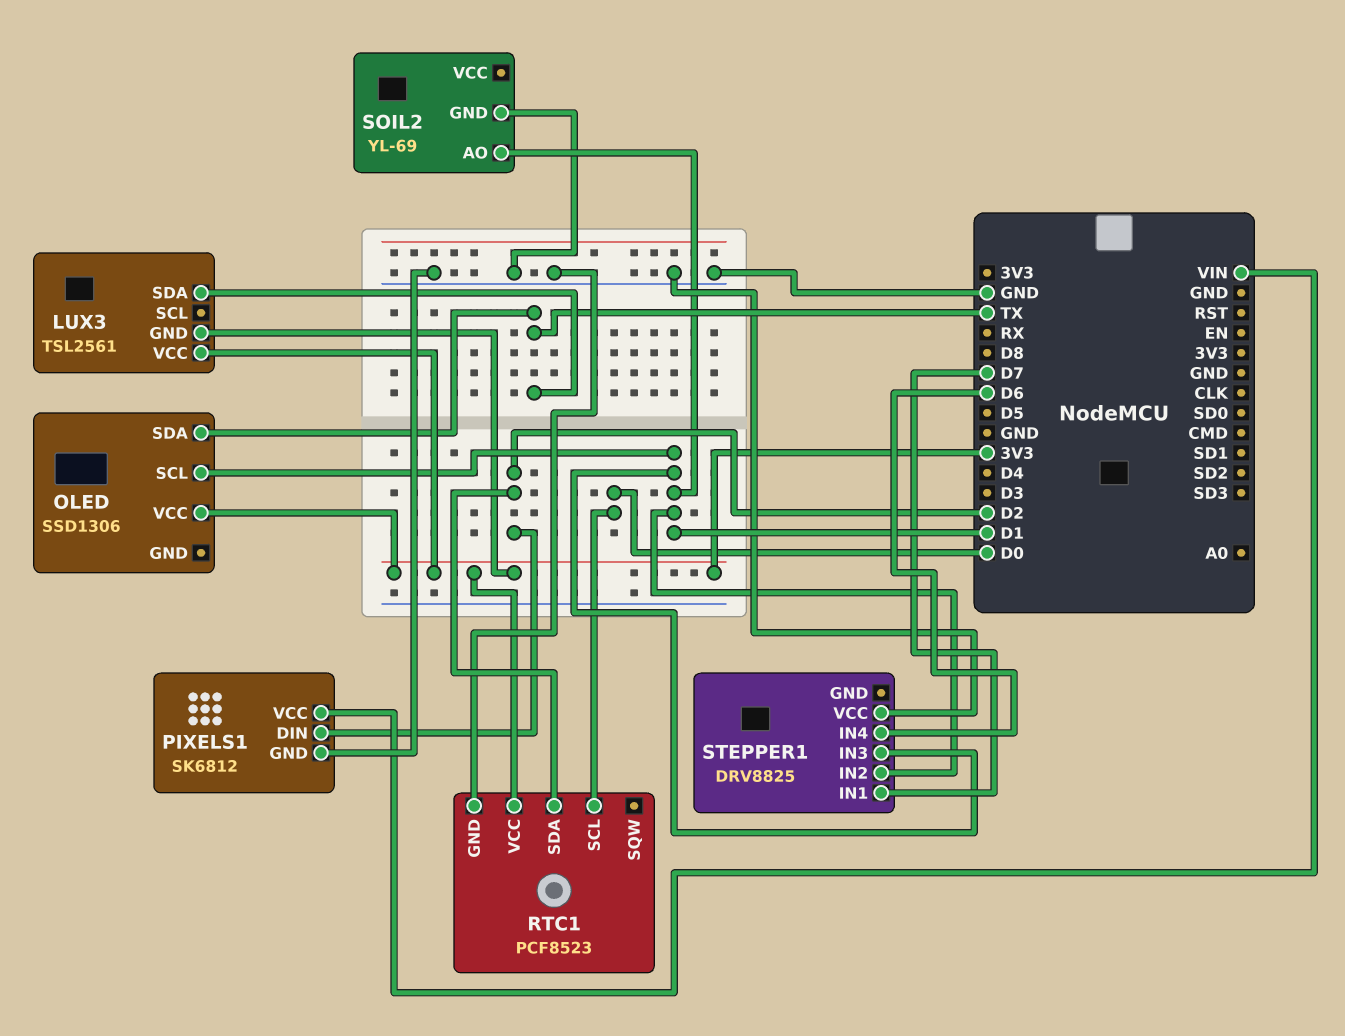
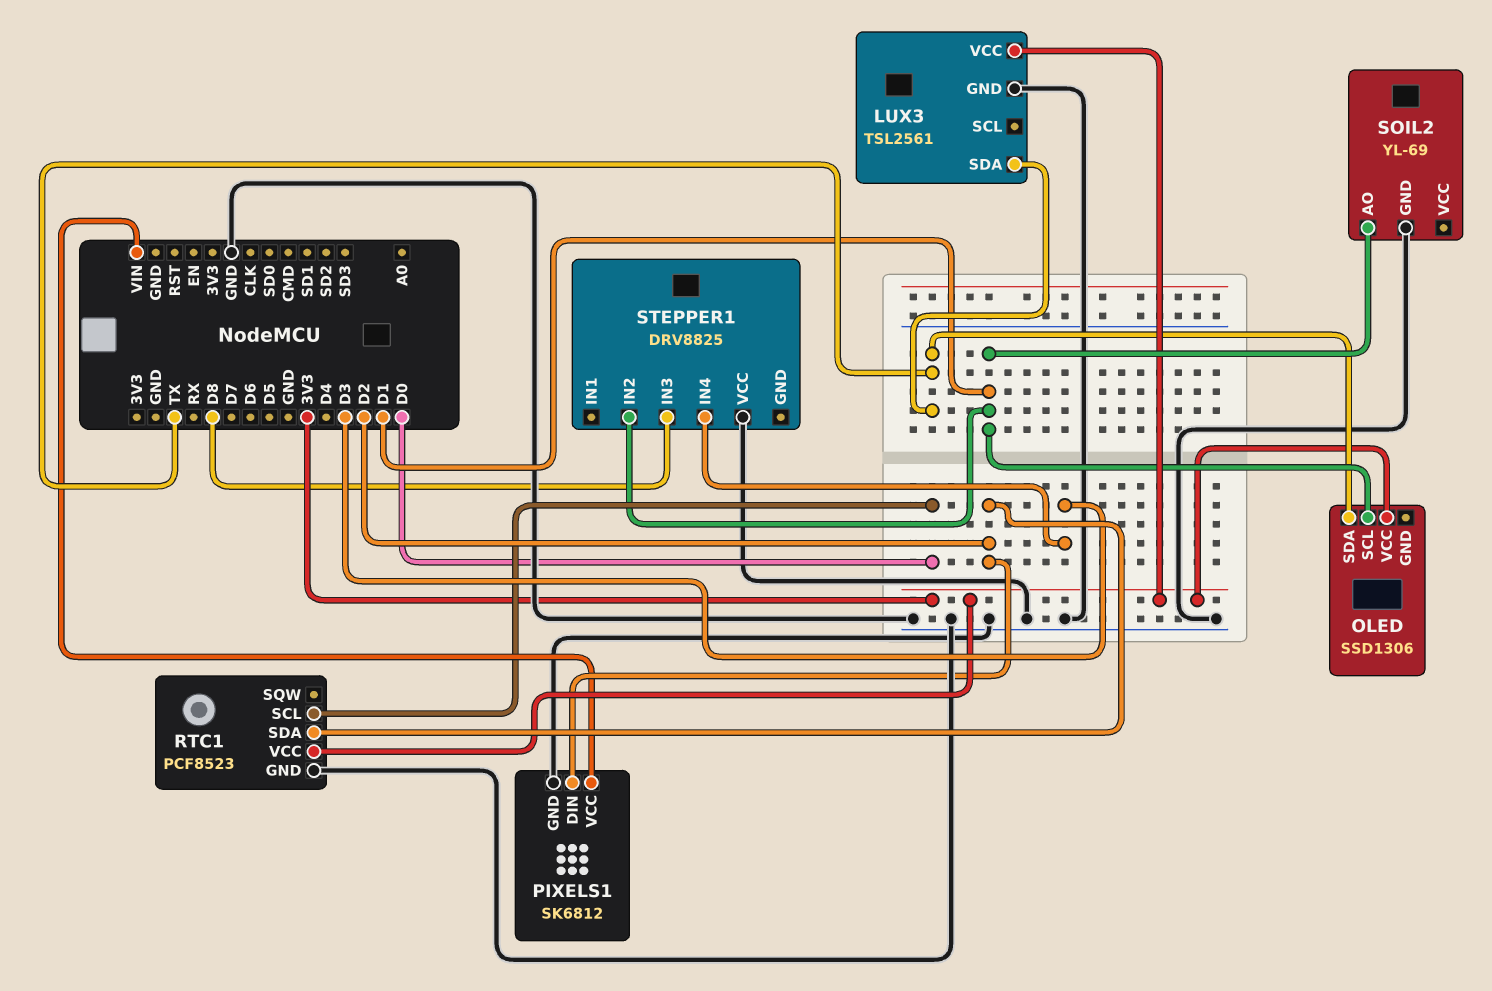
LUX3 pin GND: 3V3 -> GND
STEPPER1 pin IN1: D7 -> none
STEPPER1 pin IN3: D1 -> D8
STEPPER1 pin IN4: D6 -> D3

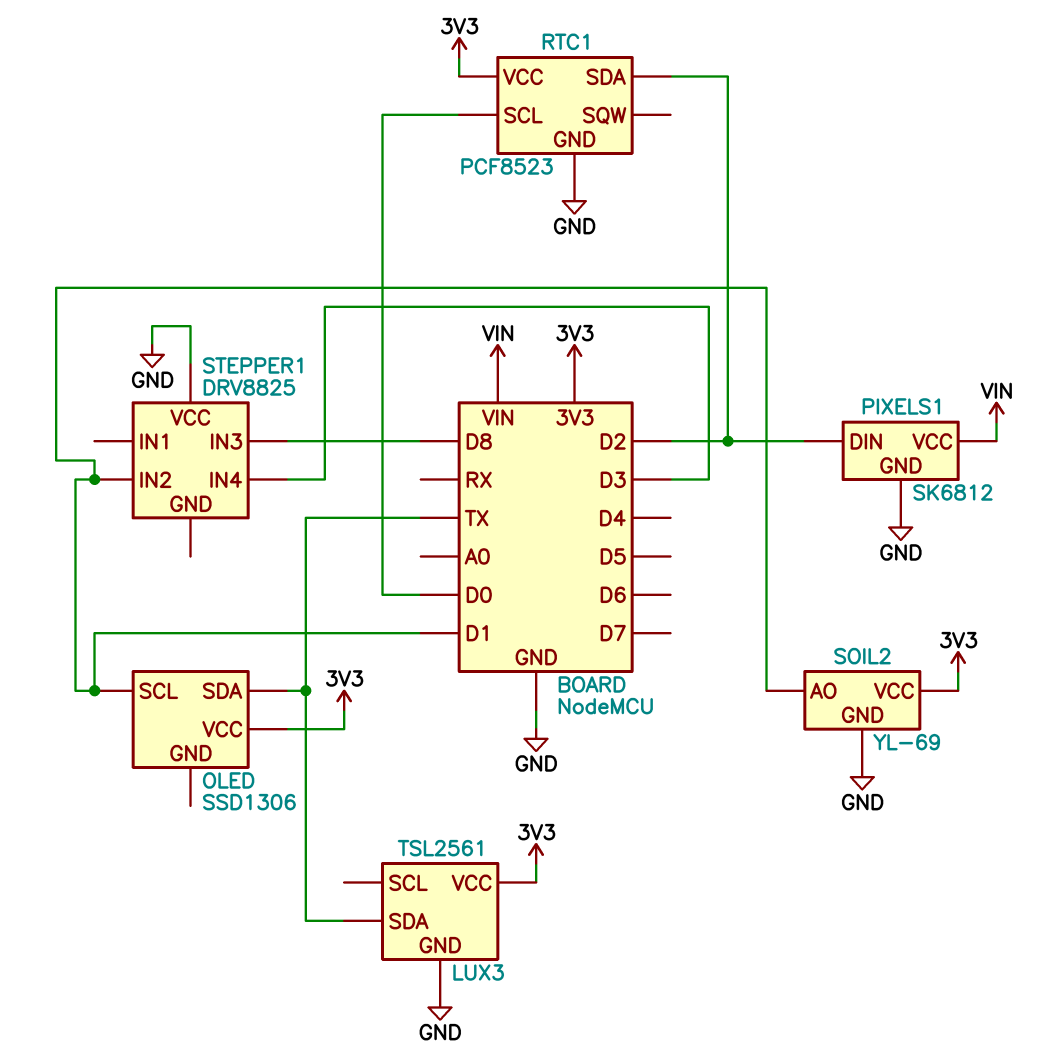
SOIL2 pin VCC: none -> 3V3

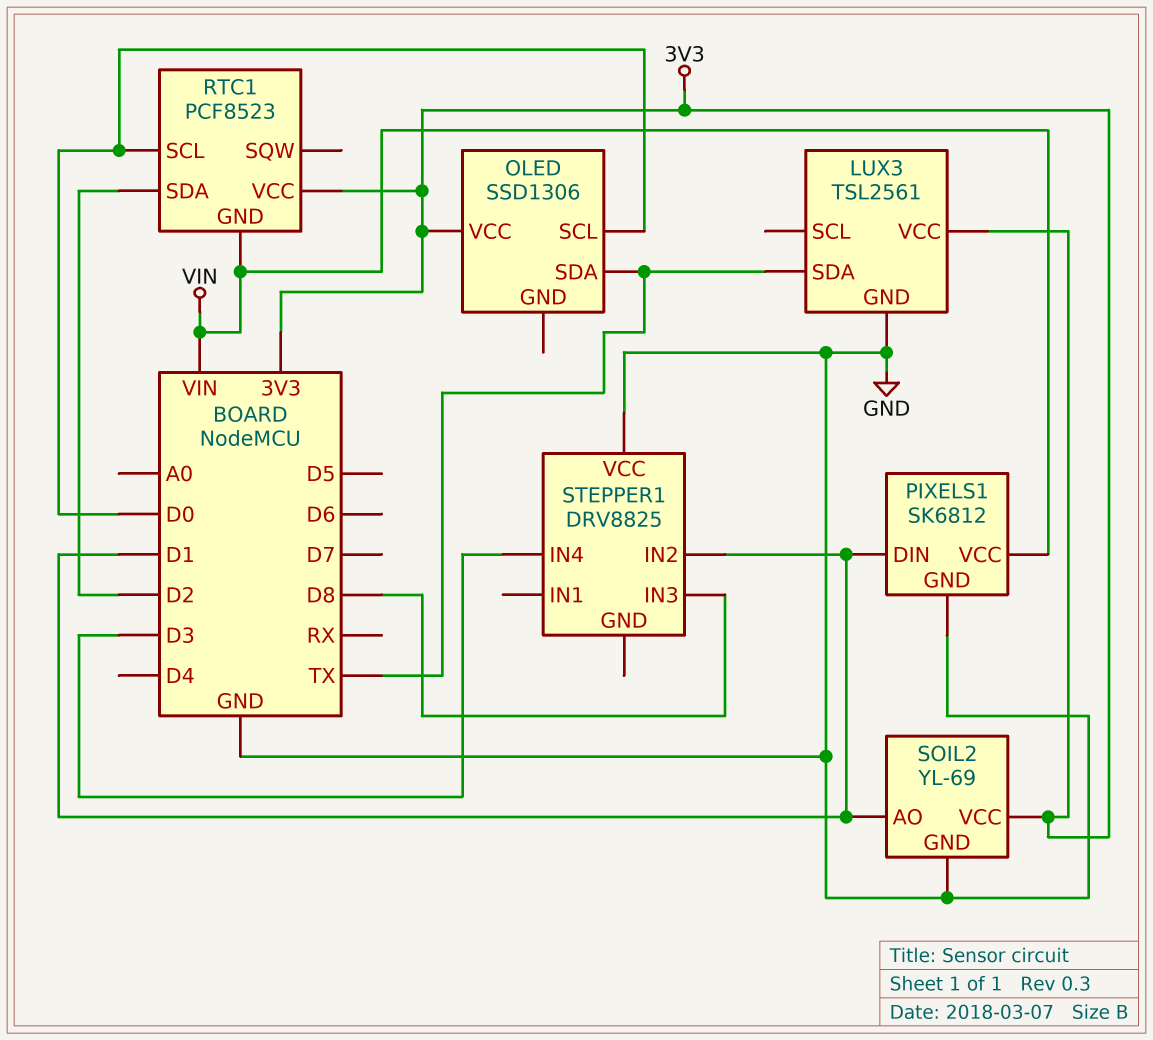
OLED pin SCL: D1 -> D0
PIXELS1 pin DIN: D2 -> D1
RTC1 pin GND: GND -> VIN

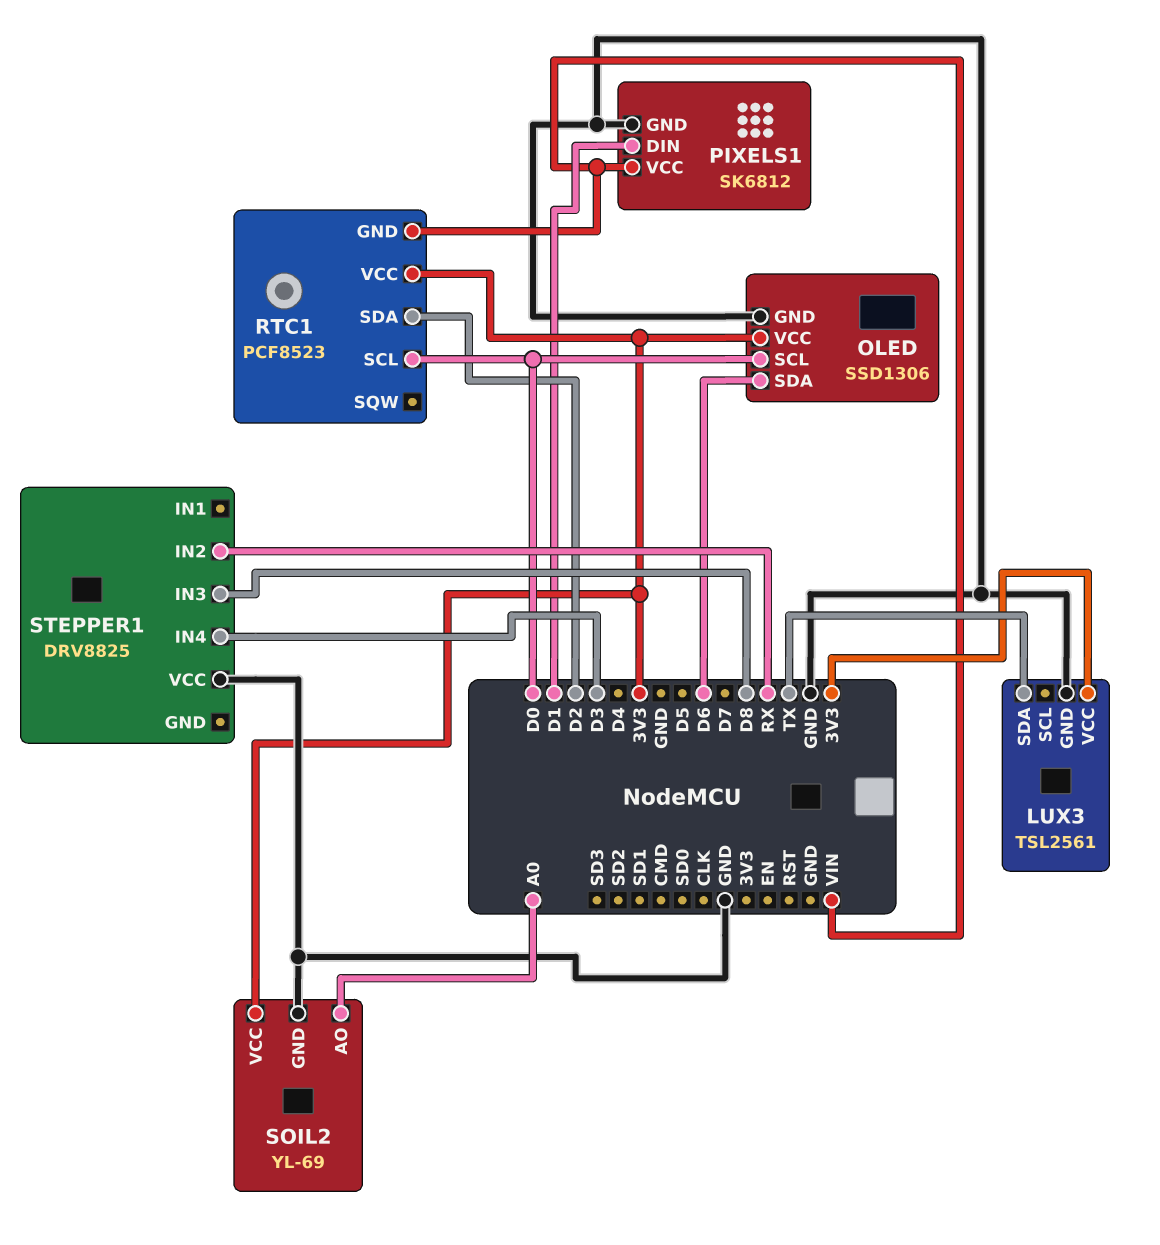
OLED pin GND: none -> GND
OLED pin SDA: TX -> D6
SOIL2 pin AO: D1 -> A0
STEPPER1 pin IN2: D1 -> RX

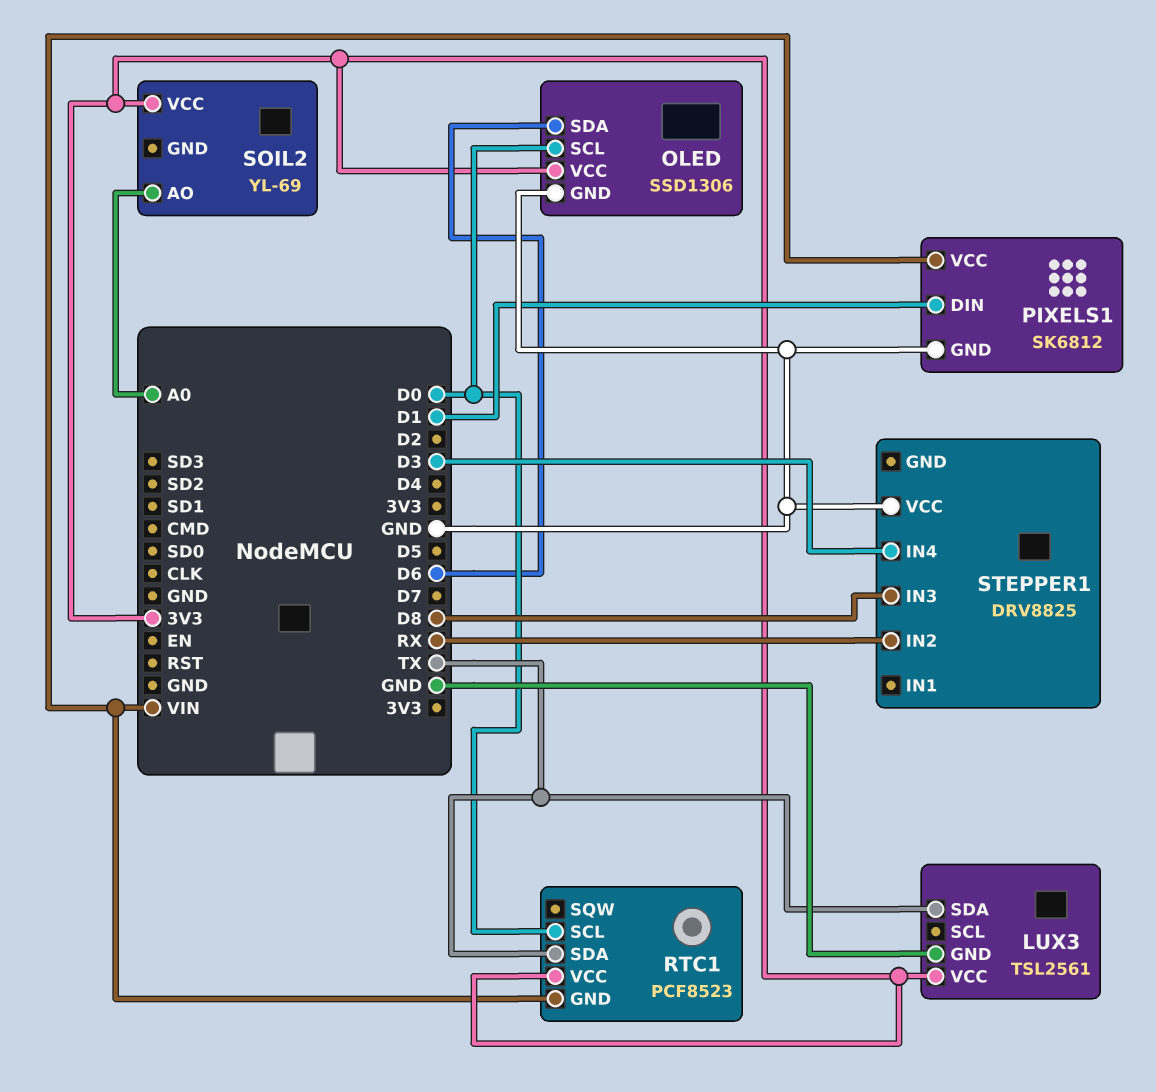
RTC1 pin SDA: D2 -> TX
SOIL2 pin GND: GND -> none

